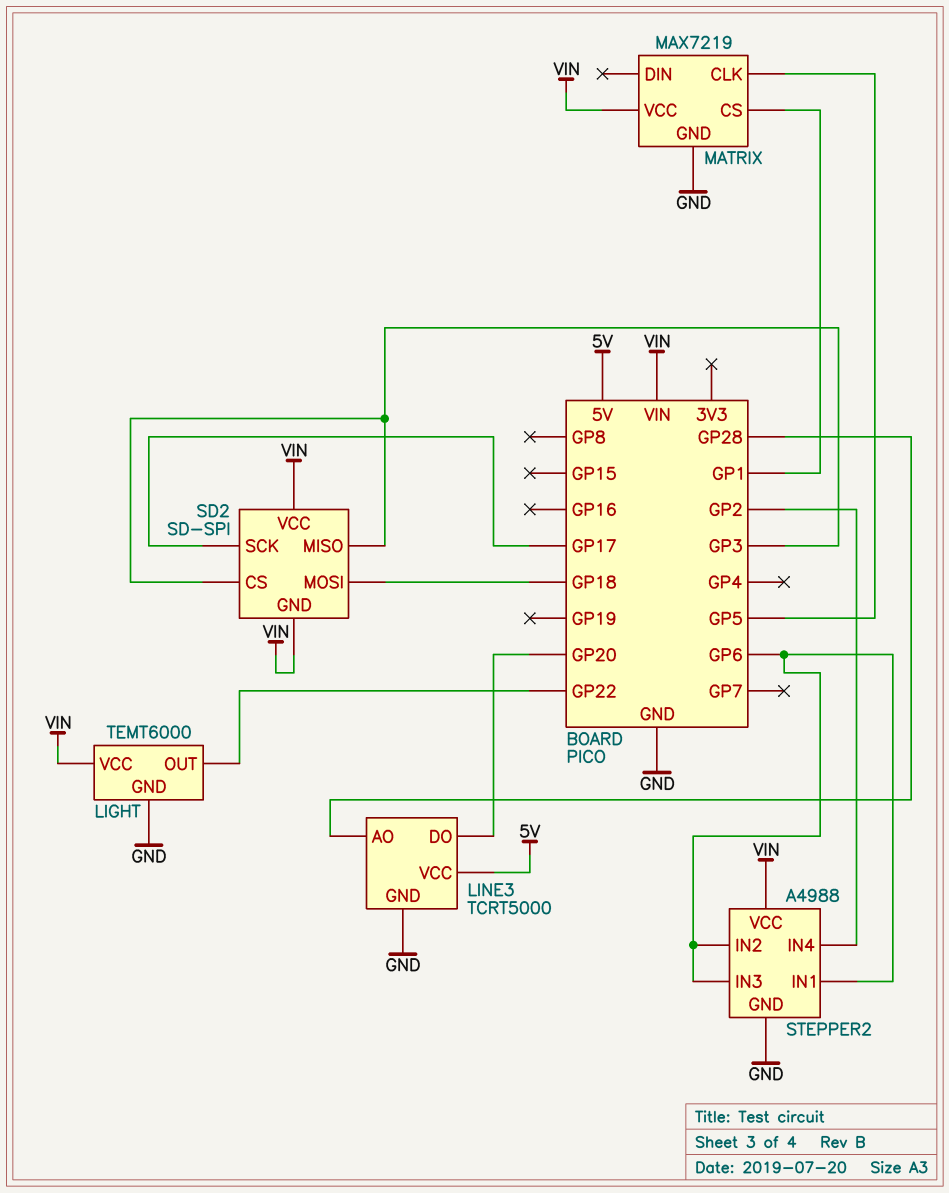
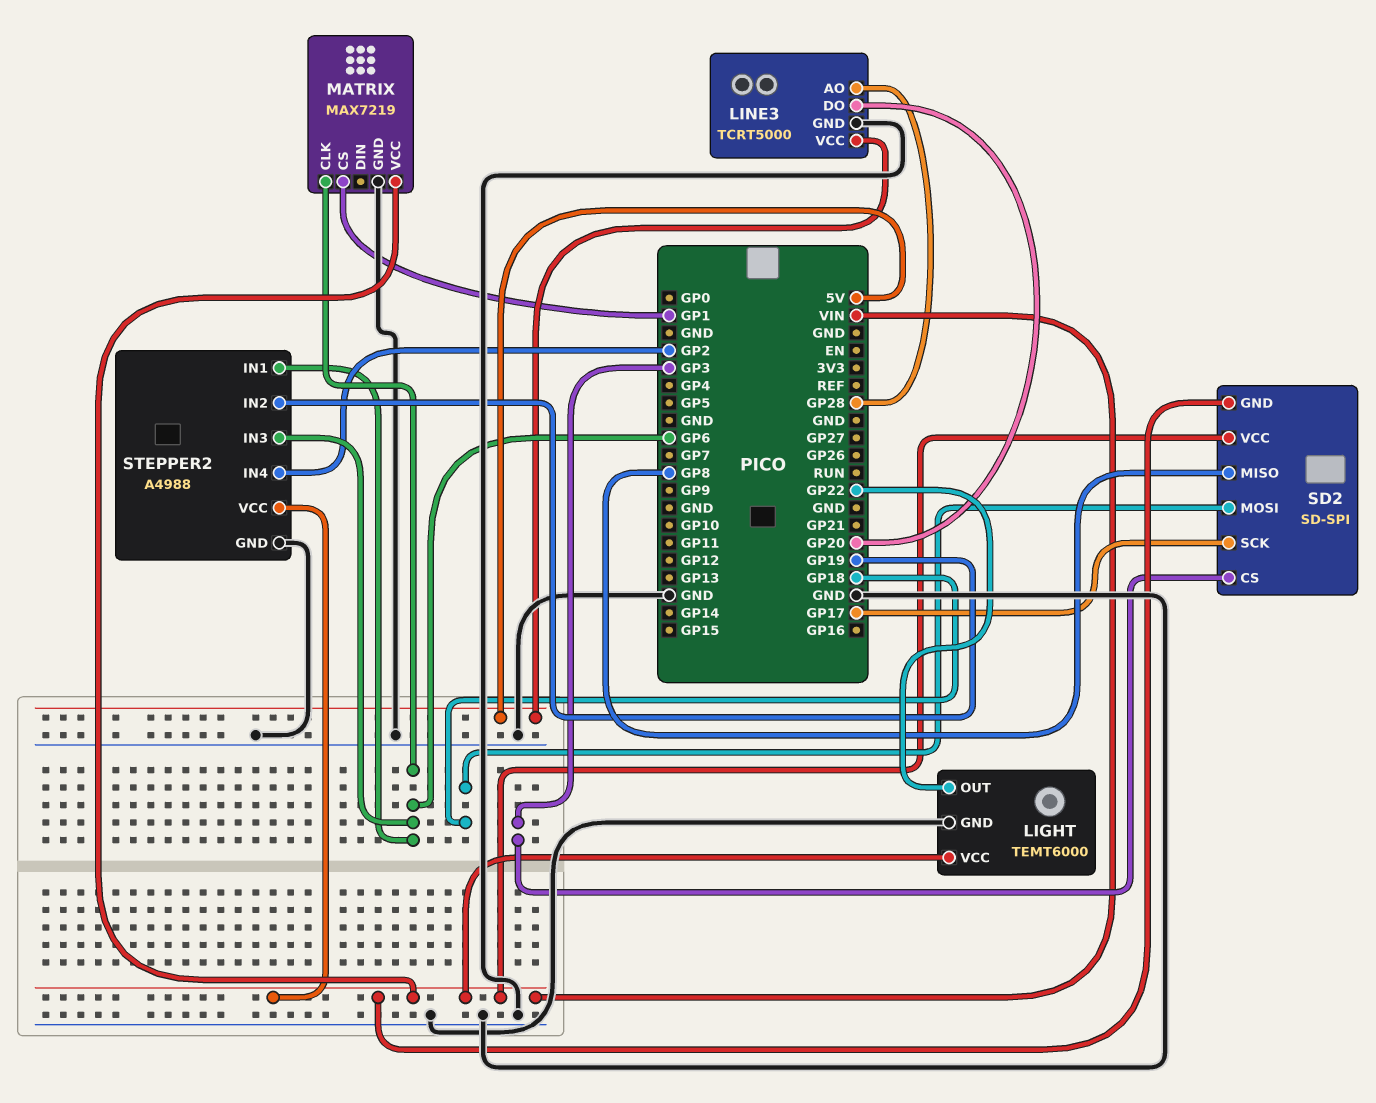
MATRIX pin CLK: GP5 -> GP6
SD2 pin MISO: GP3 -> GP8
STEPPER2 pin IN2: GP6 -> GP19

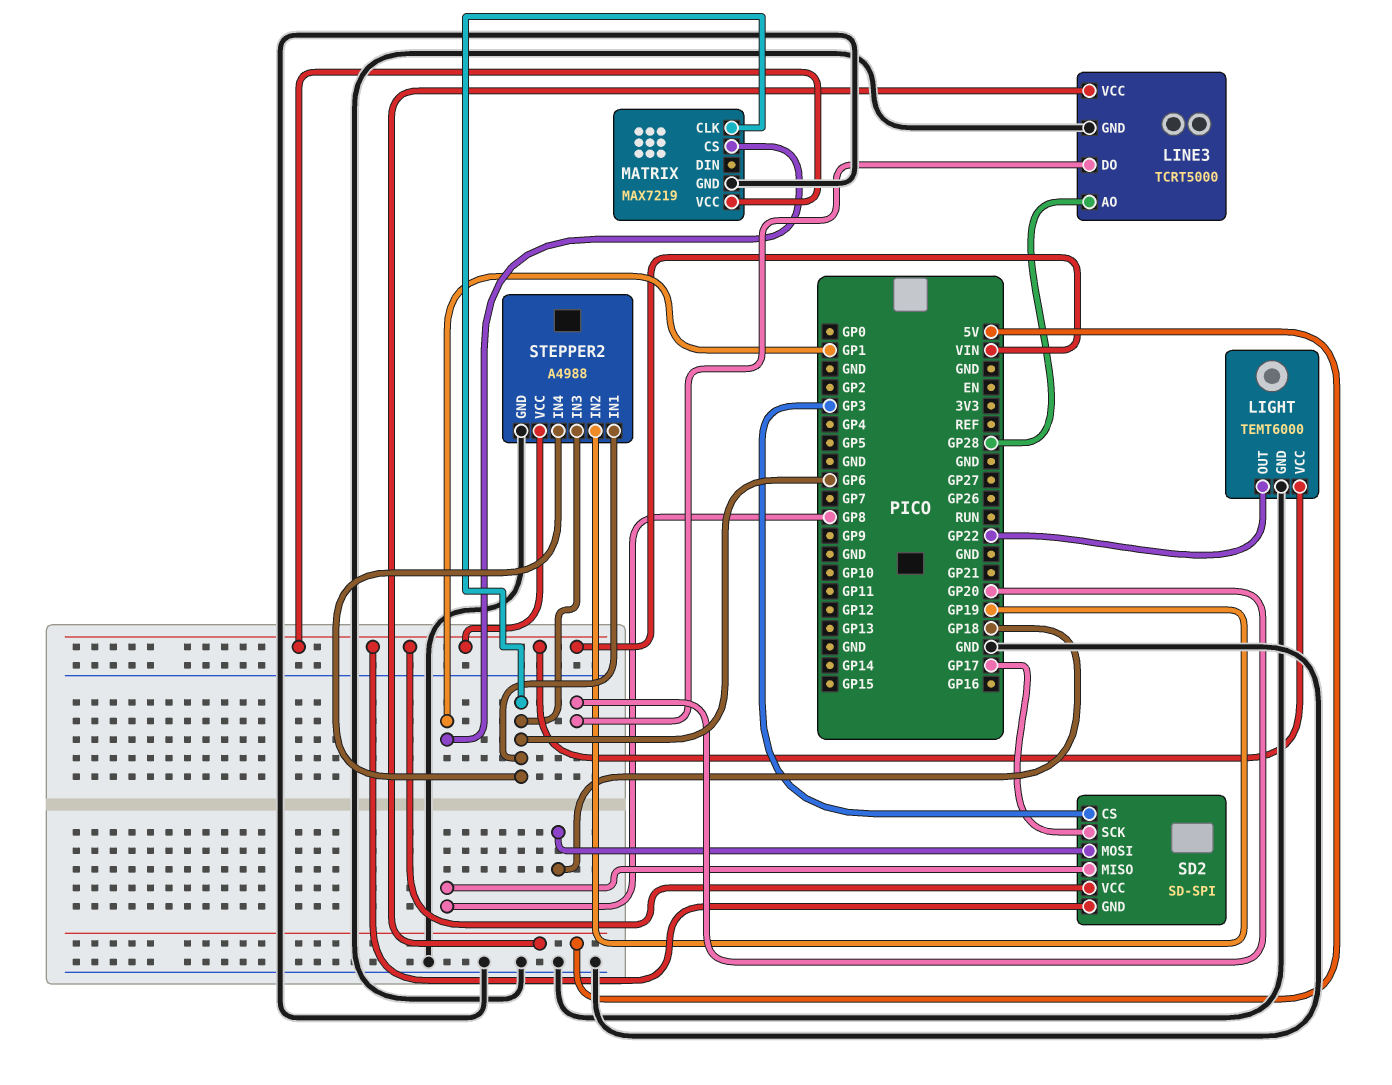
STEPPER2 pin IN4: GP2 -> GP6

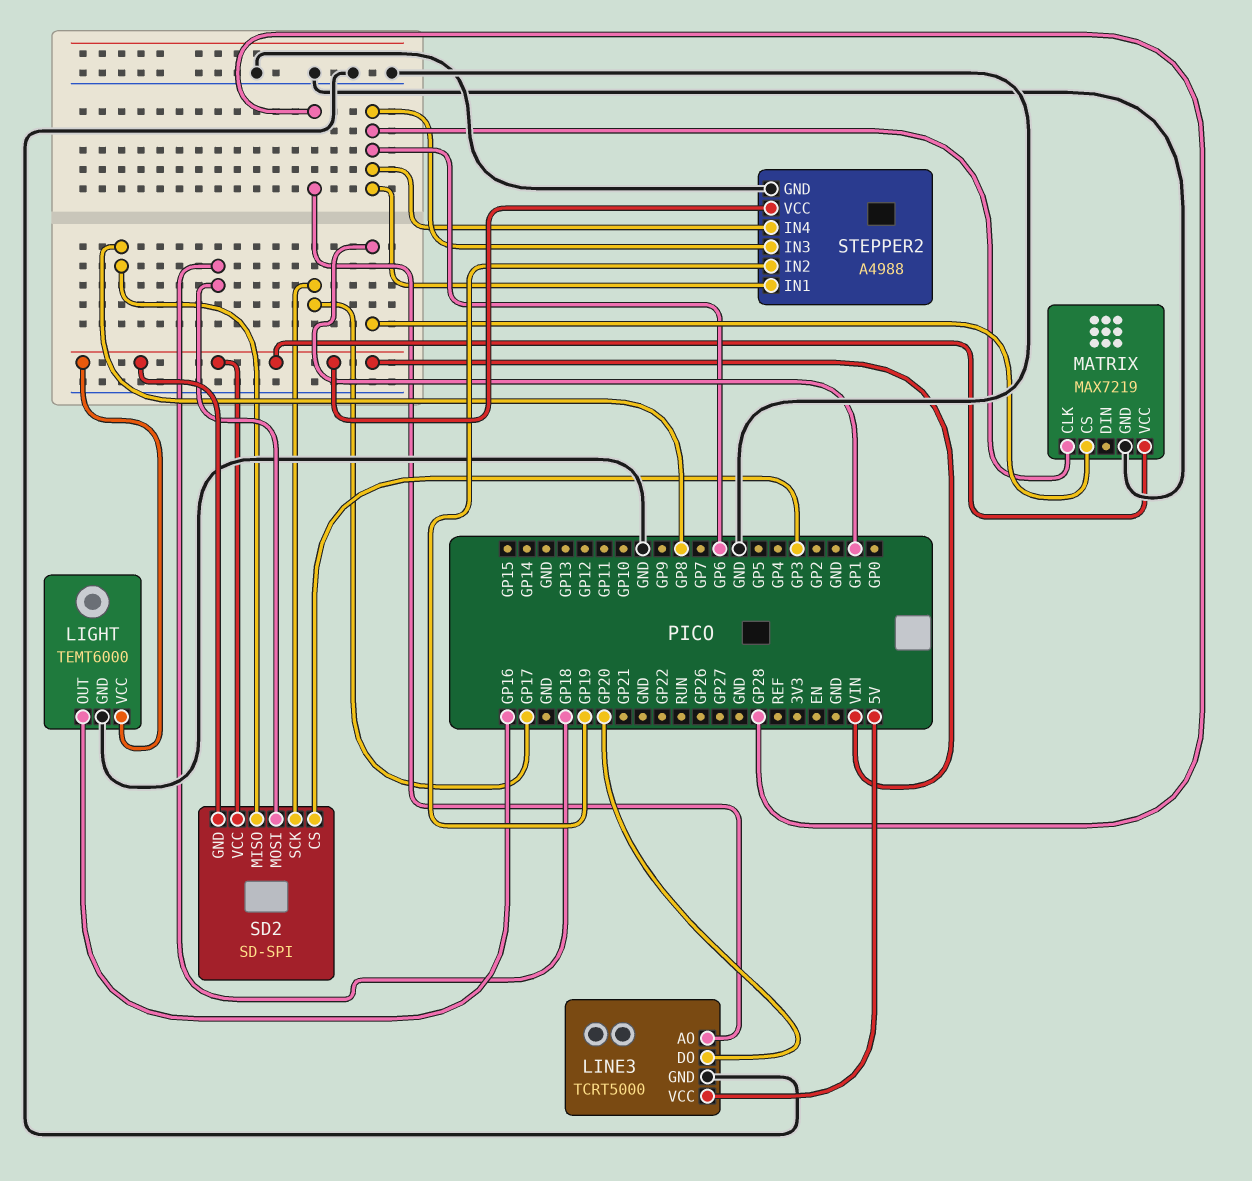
LIGHT pin OUT: GP22 -> GP16

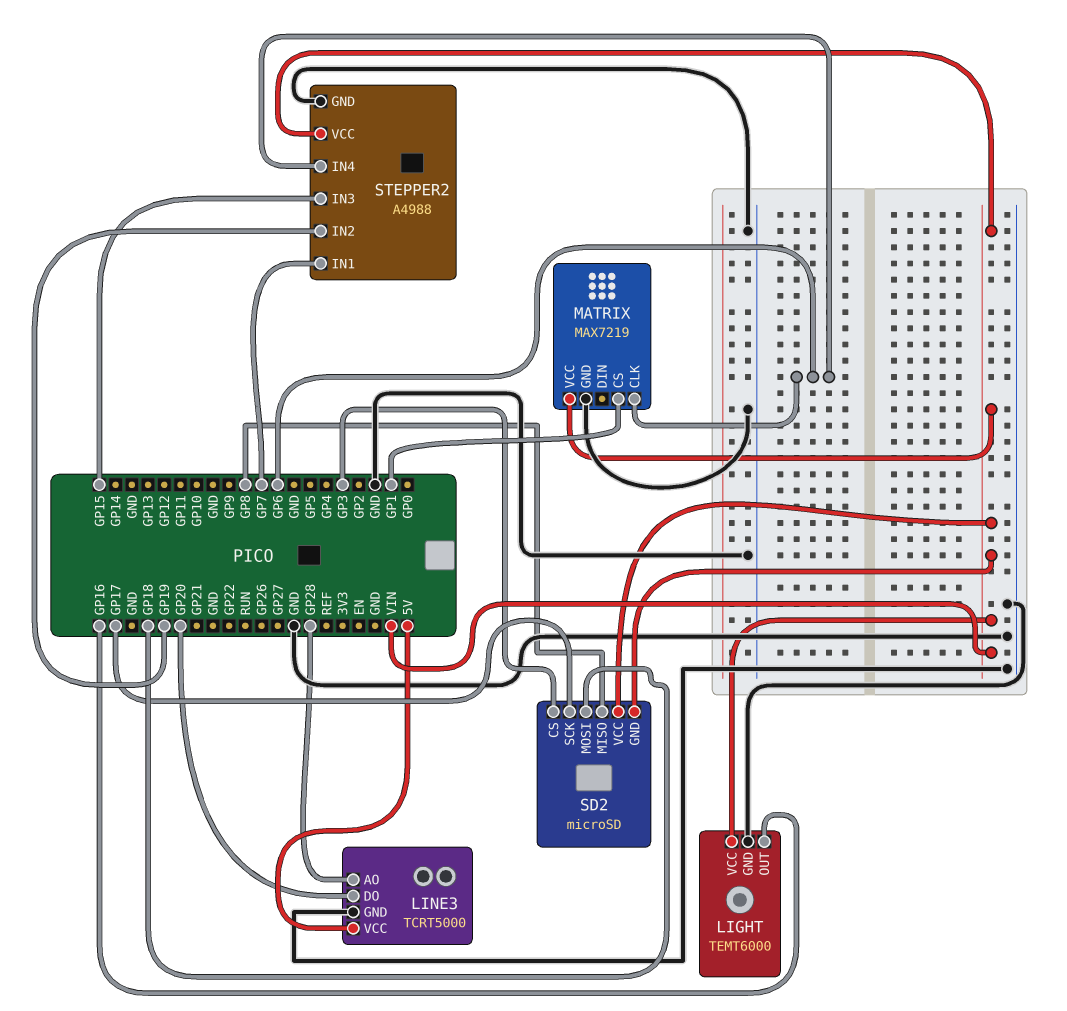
SD2: SD-SPI -> microSD
STEPPER2 pin IN1: GP6 -> GP7
STEPPER2 pin IN3: GP6 -> GP15

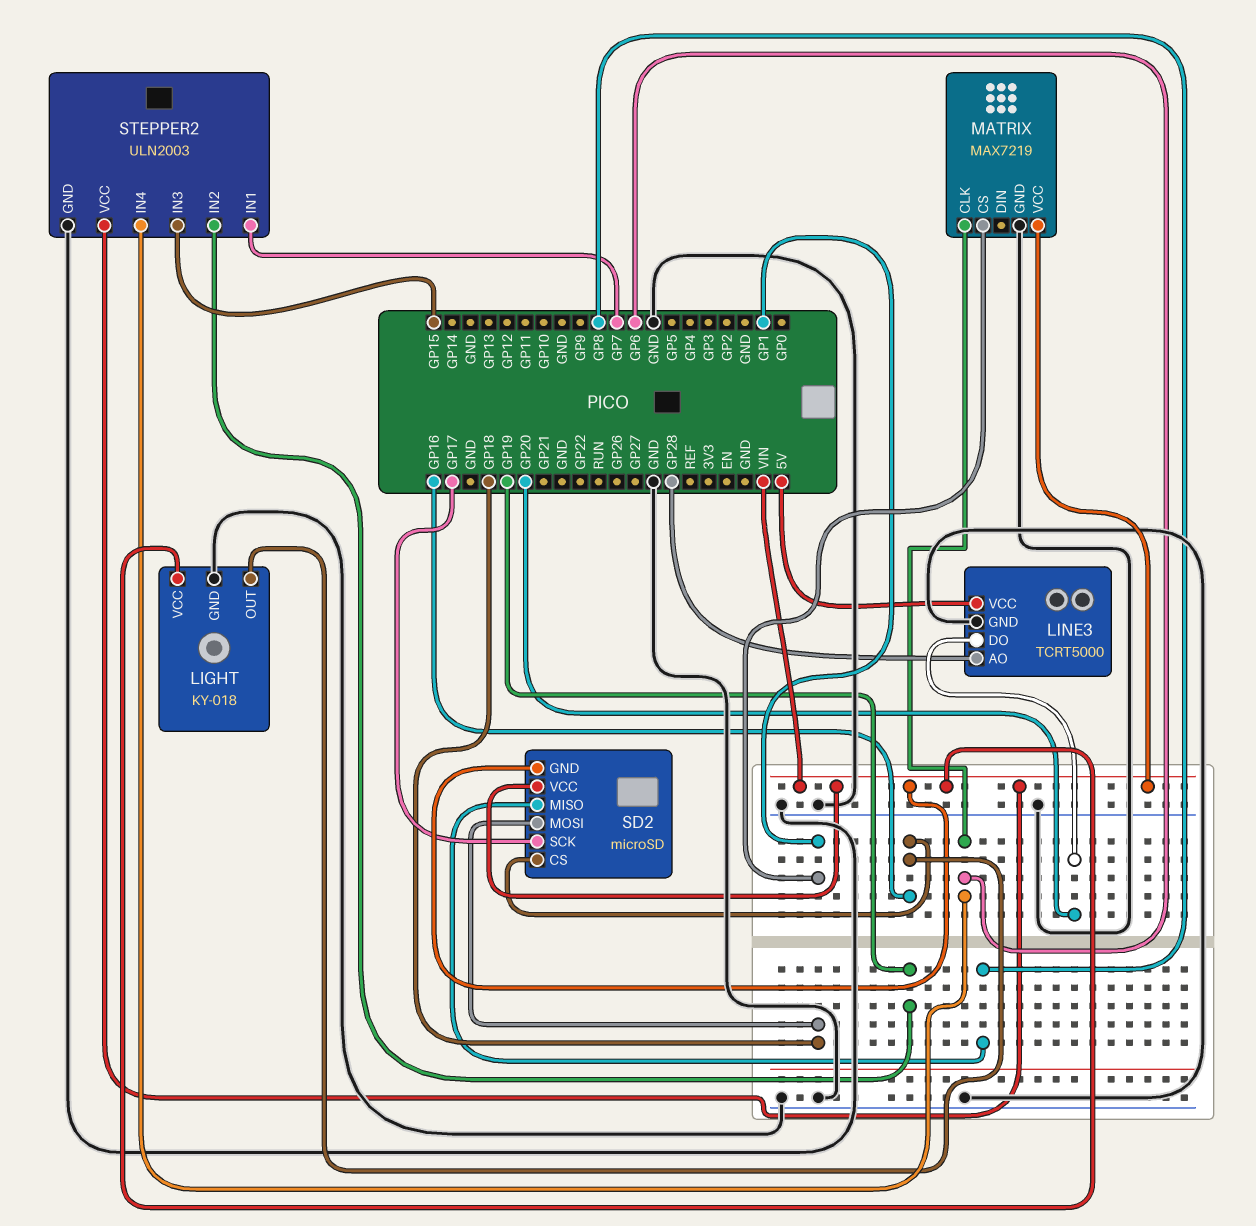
LIGHT: TEMT6000 -> KY-018
SD2 pin CS: GP3 -> GP16
STEPPER2: A4988 -> ULN2003

